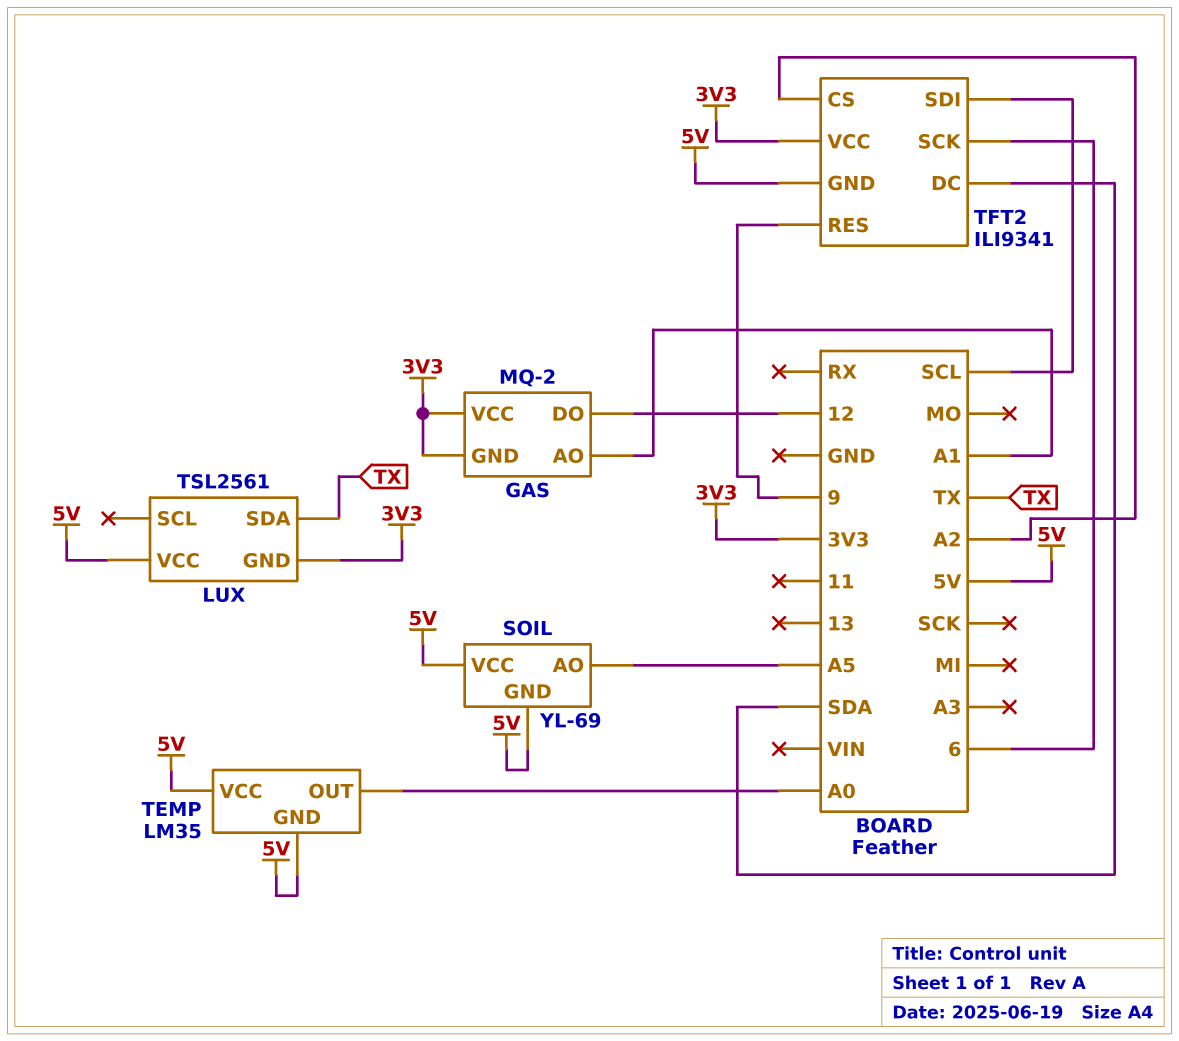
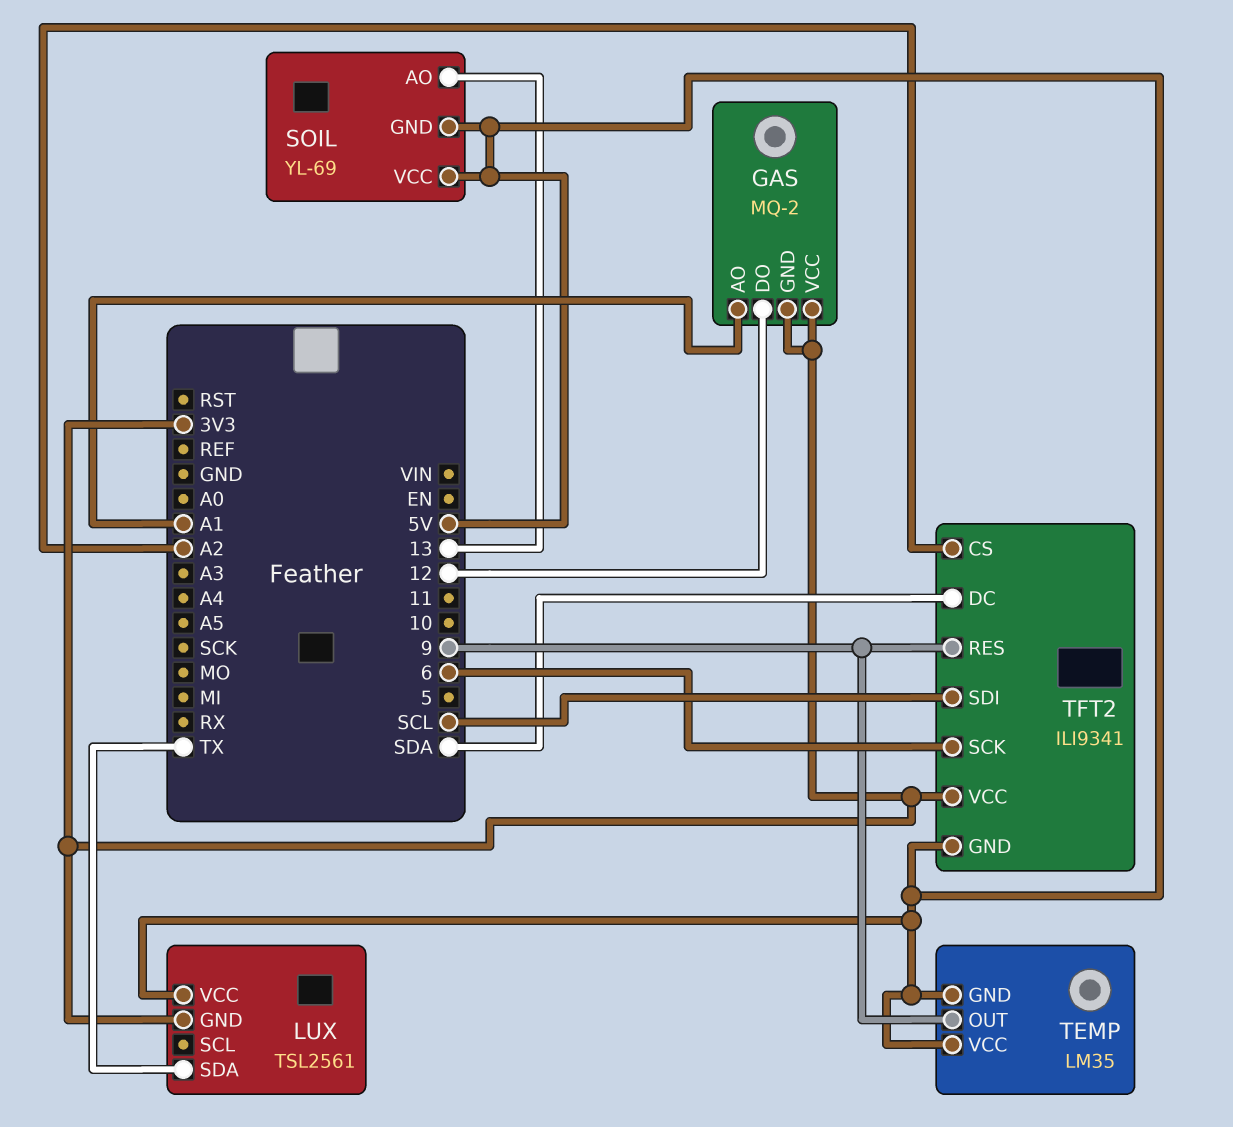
SOIL pin AO: A5 -> 13
TEMP pin OUT: A0 -> 9

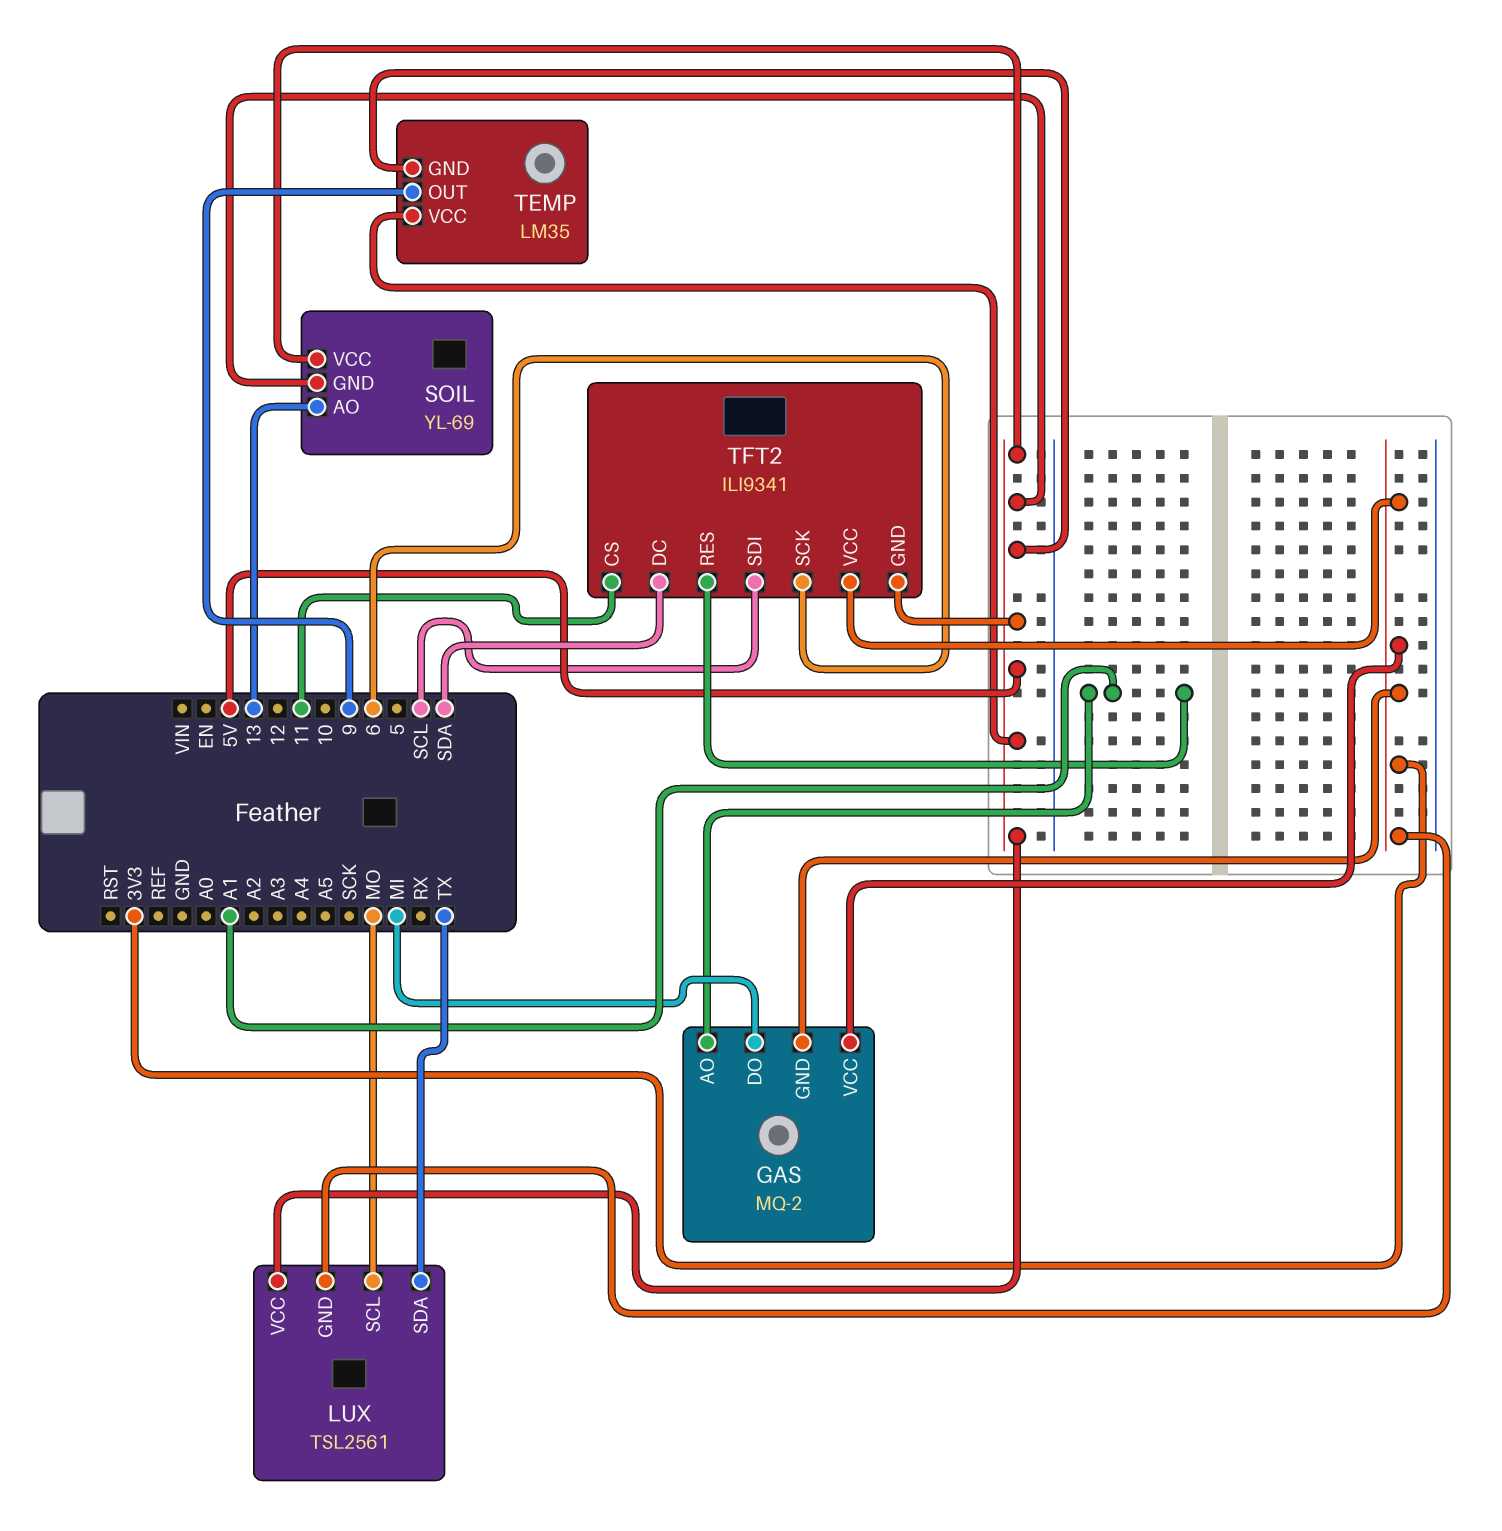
GAS pin DO: 12 -> MI
LUX pin SCL: none -> MO
TFT2 pin CS: A2 -> 11
TFT2 pin RES: 9 -> A1

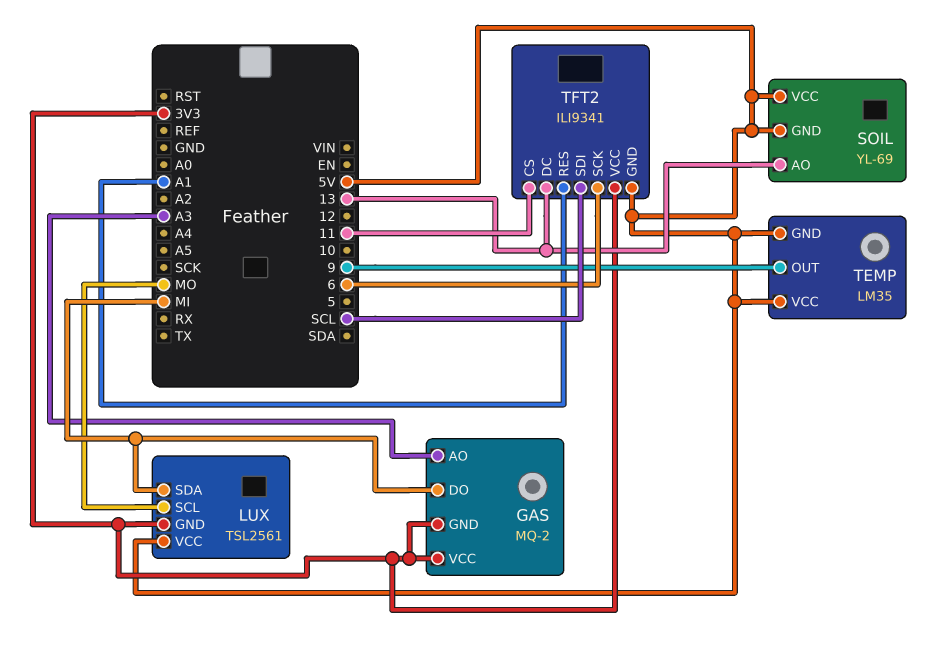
GAS pin AO: A1 -> A3
LUX pin SDA: TX -> MI
TFT2 pin DC: SDA -> 13

